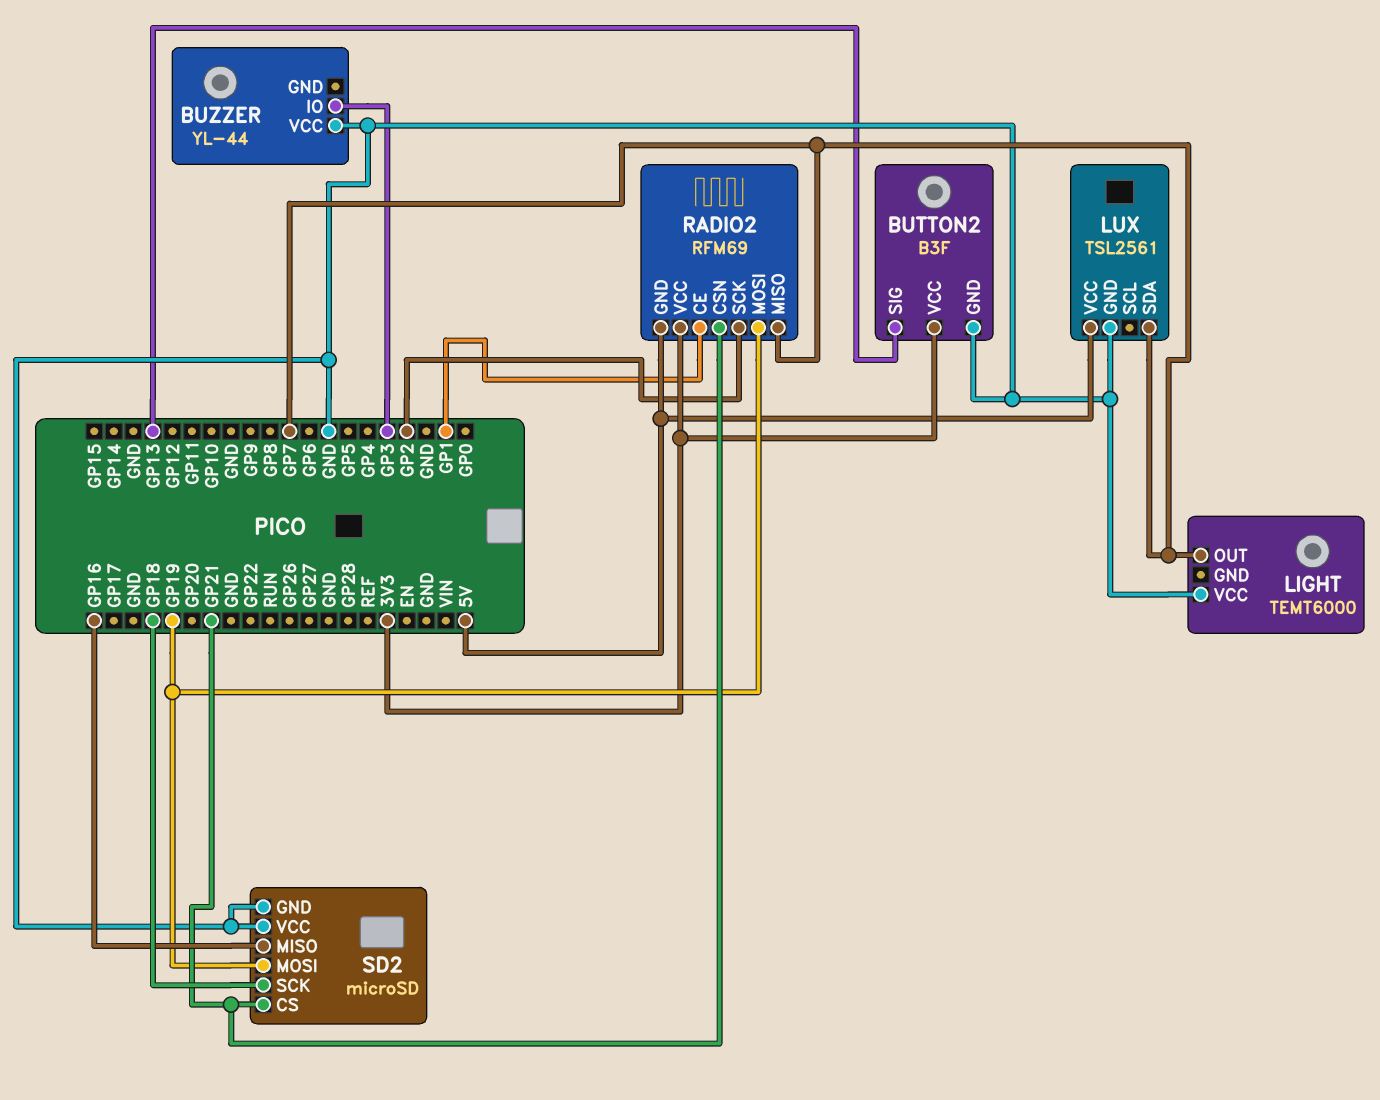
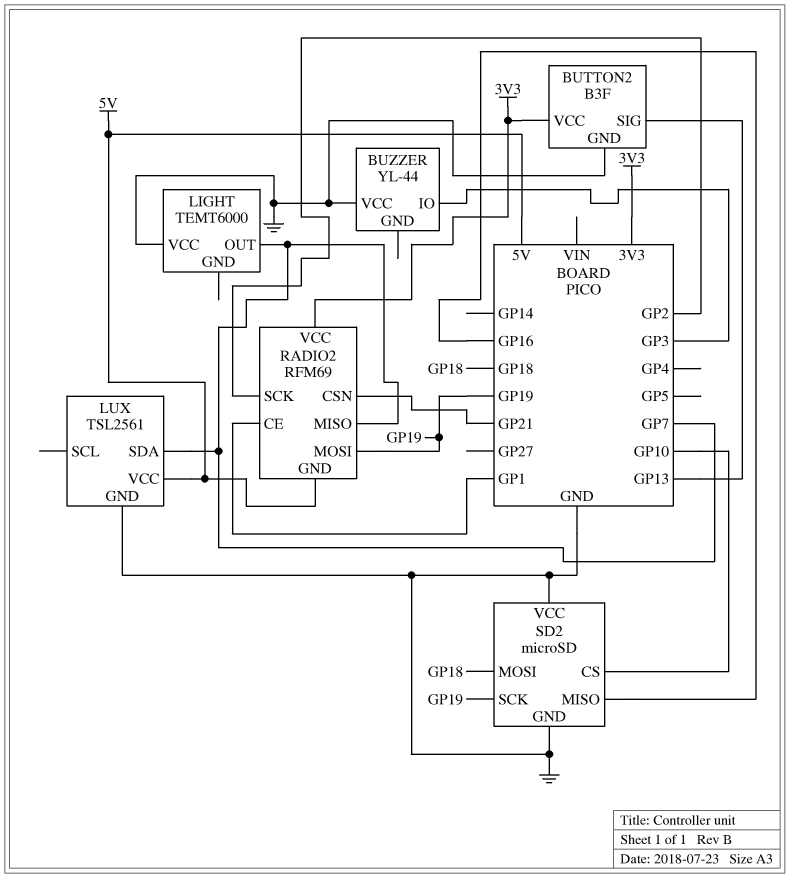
SD2 pin CS: GP21 -> GP10
SD2 pin MOSI: GP19 -> GP18
SD2 pin SCK: GP18 -> GP19

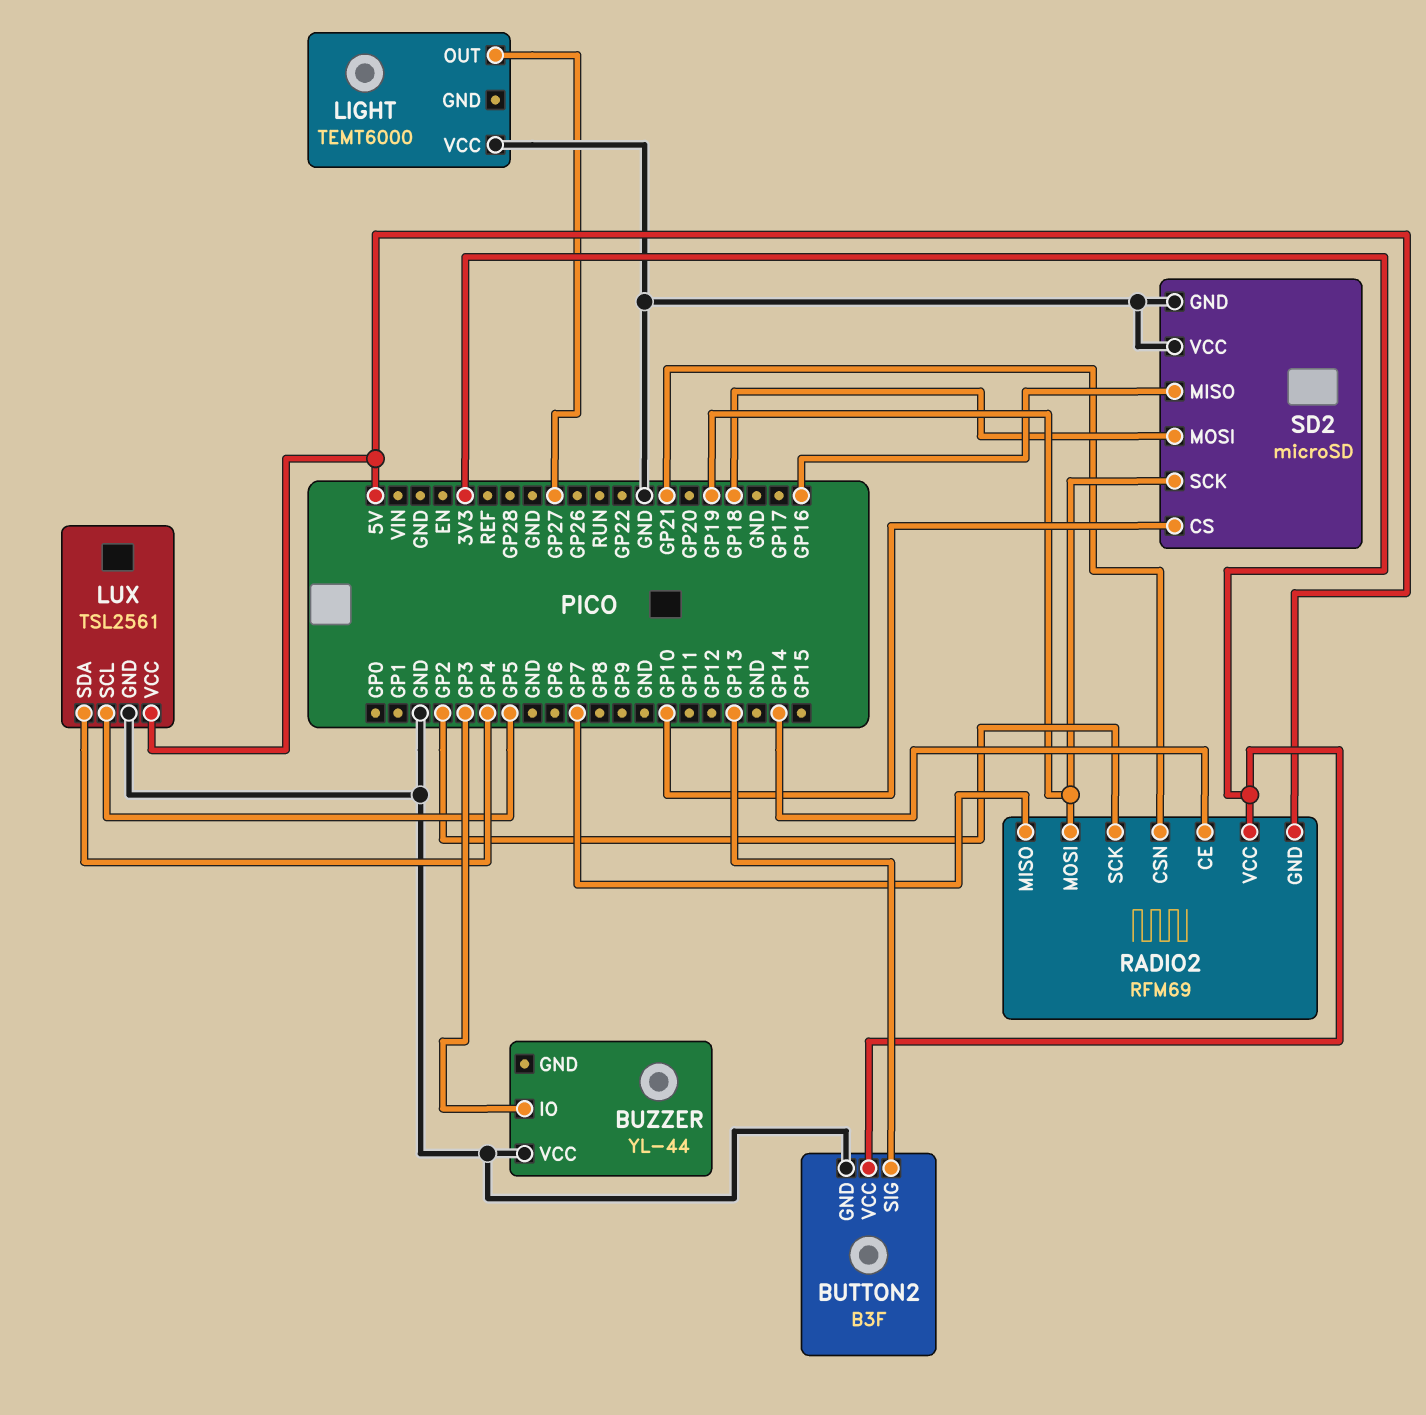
LIGHT pin OUT: GP7 -> GP27
LUX pin SCL: none -> GP5
LUX pin SDA: GP7 -> GP4
RADIO2 pin CE: GP1 -> GP14

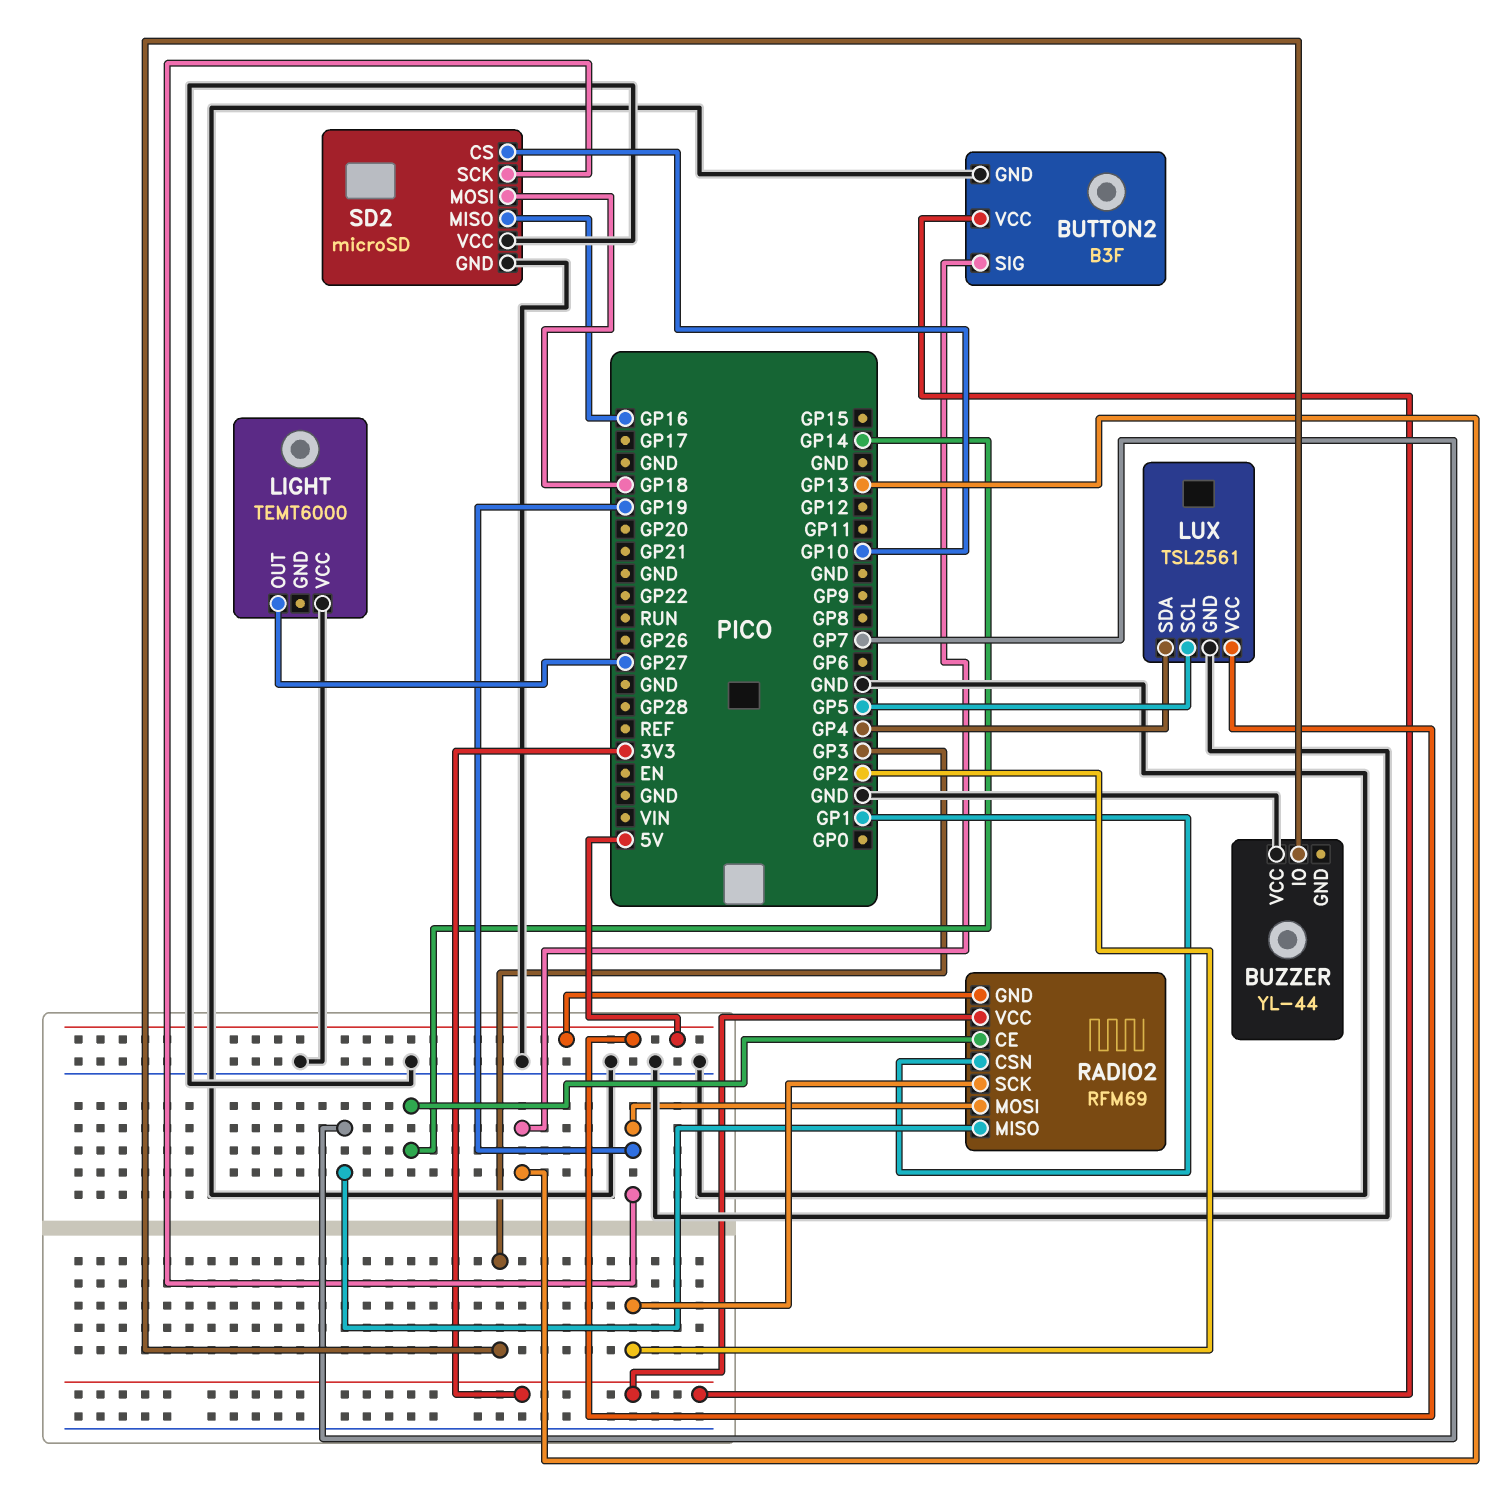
RADIO2 pin CSN: GP21 -> GP1

